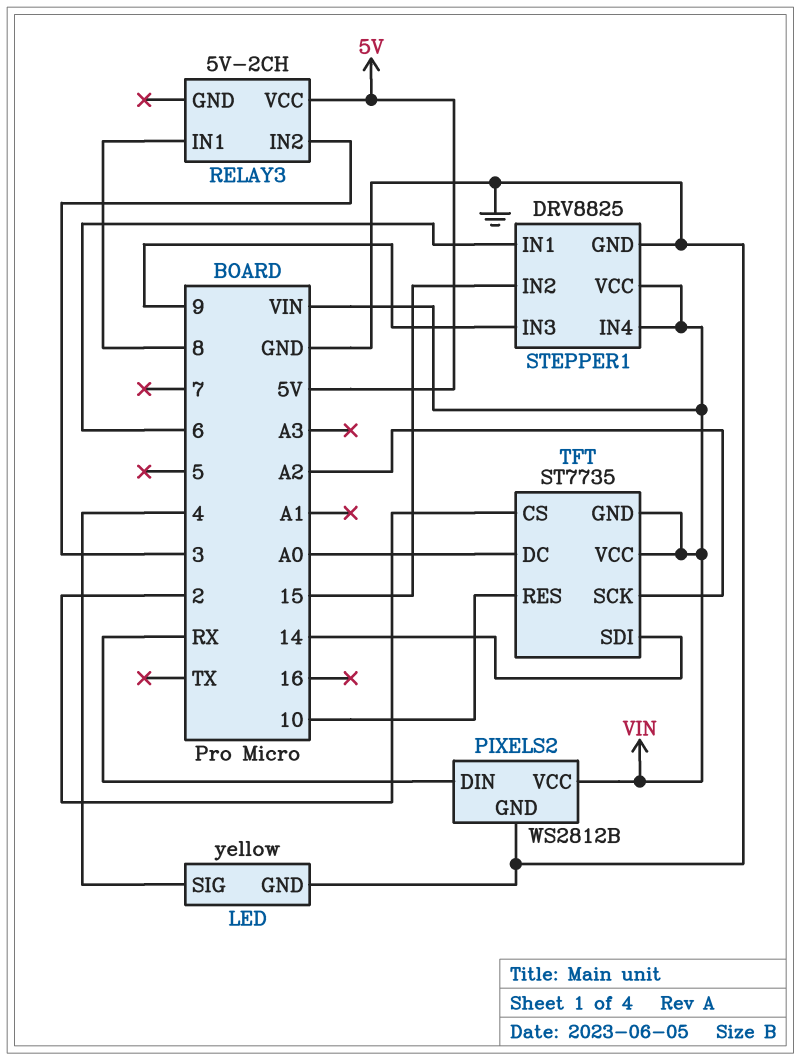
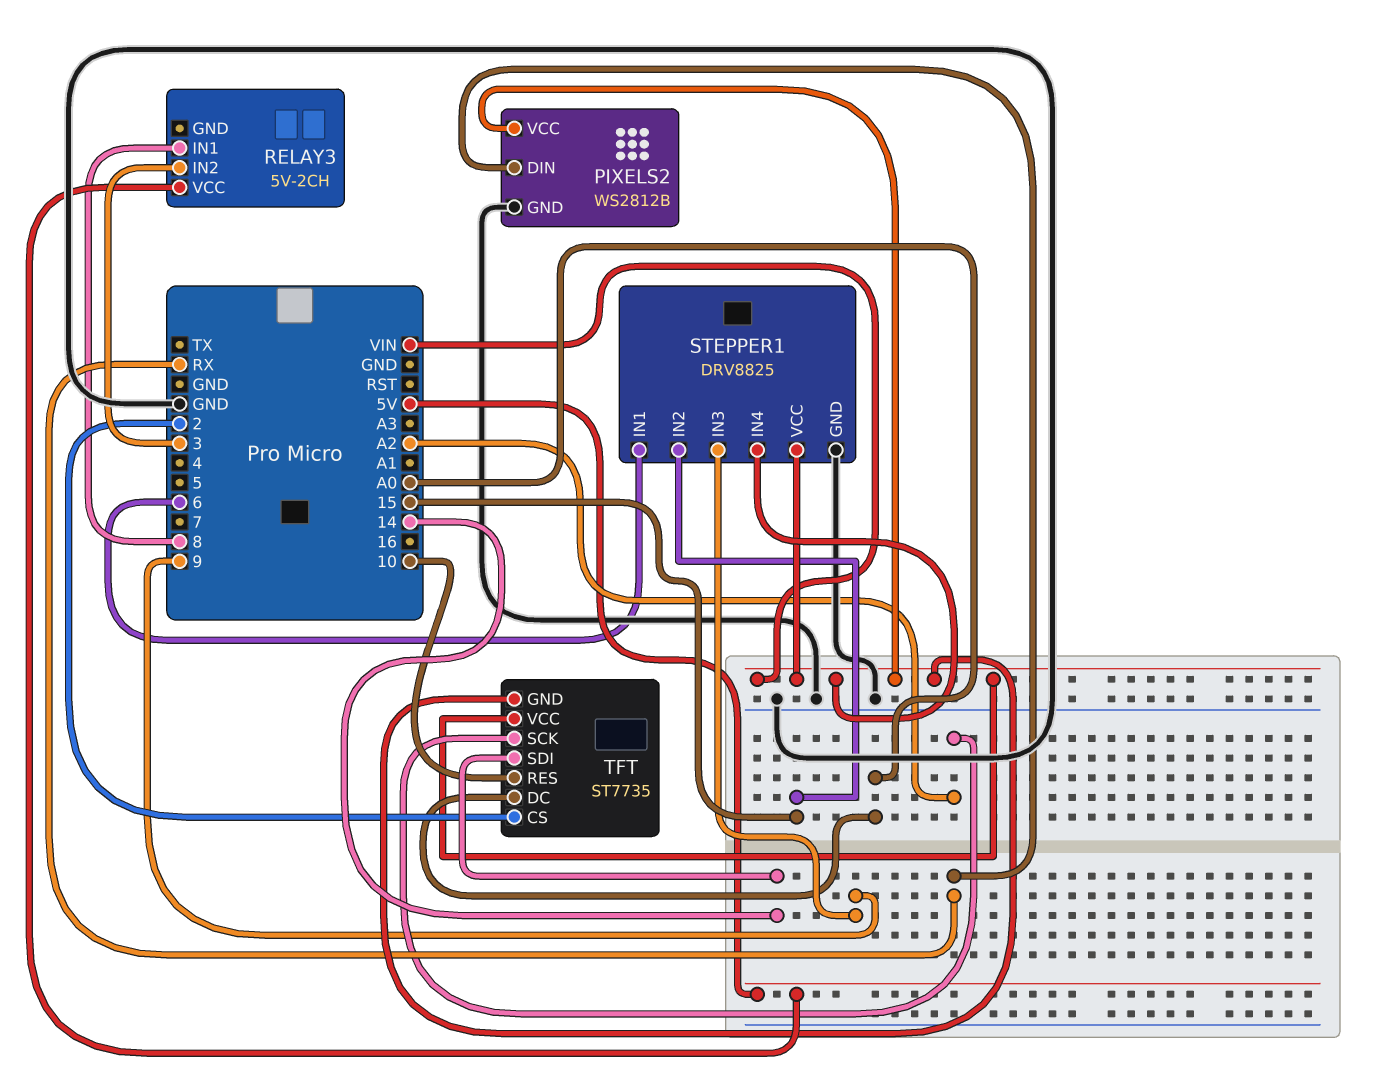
LED: yellow -> none
LED pin GND: GND -> none
LED pin SIG: 4 -> none

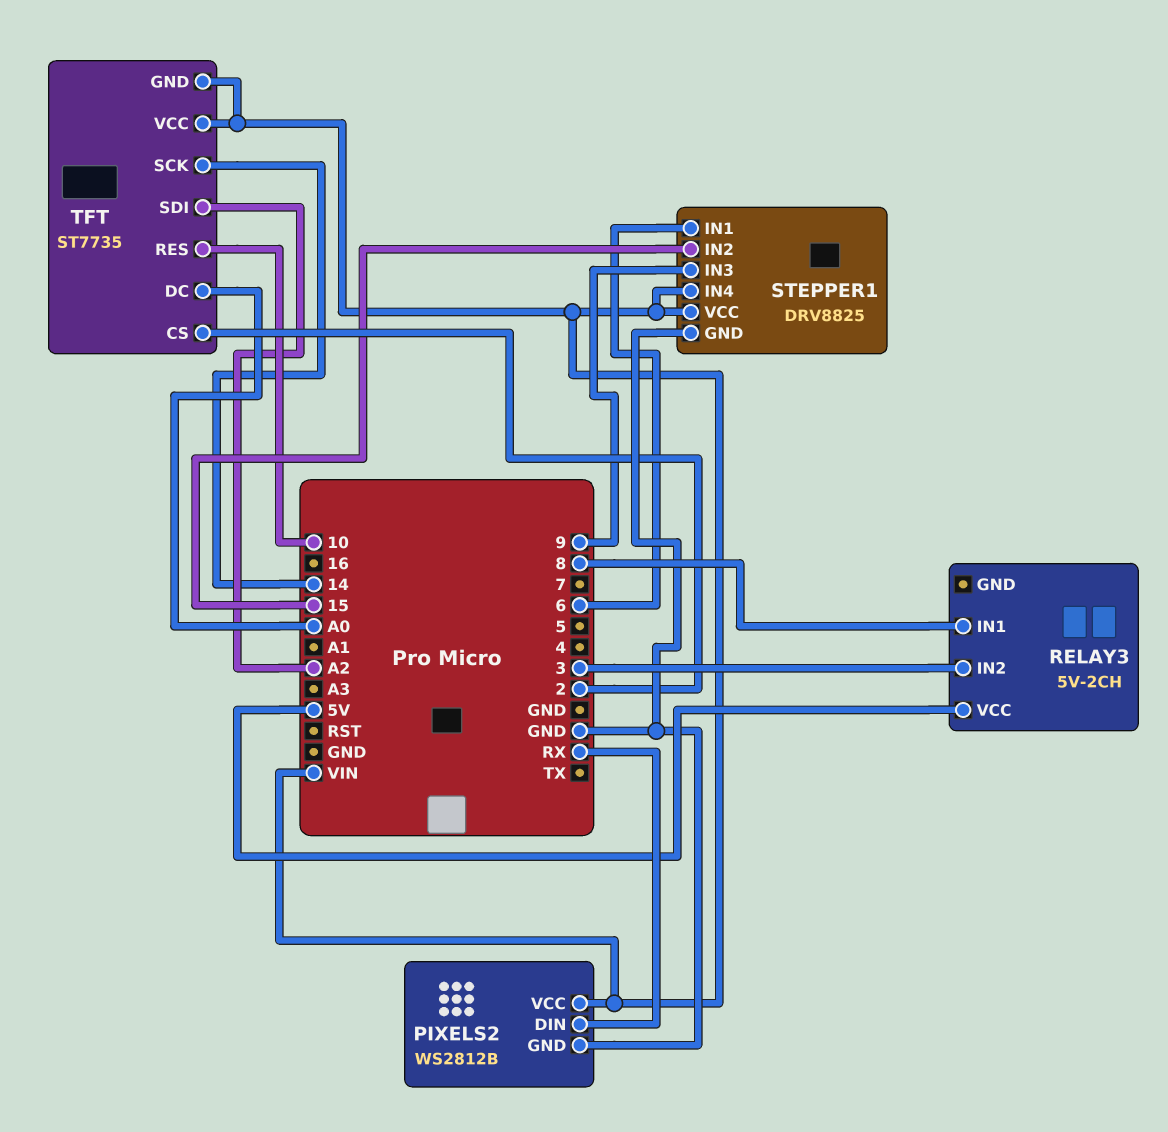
TFT pin SCK: A2 -> 14
TFT pin SDI: 14 -> A2

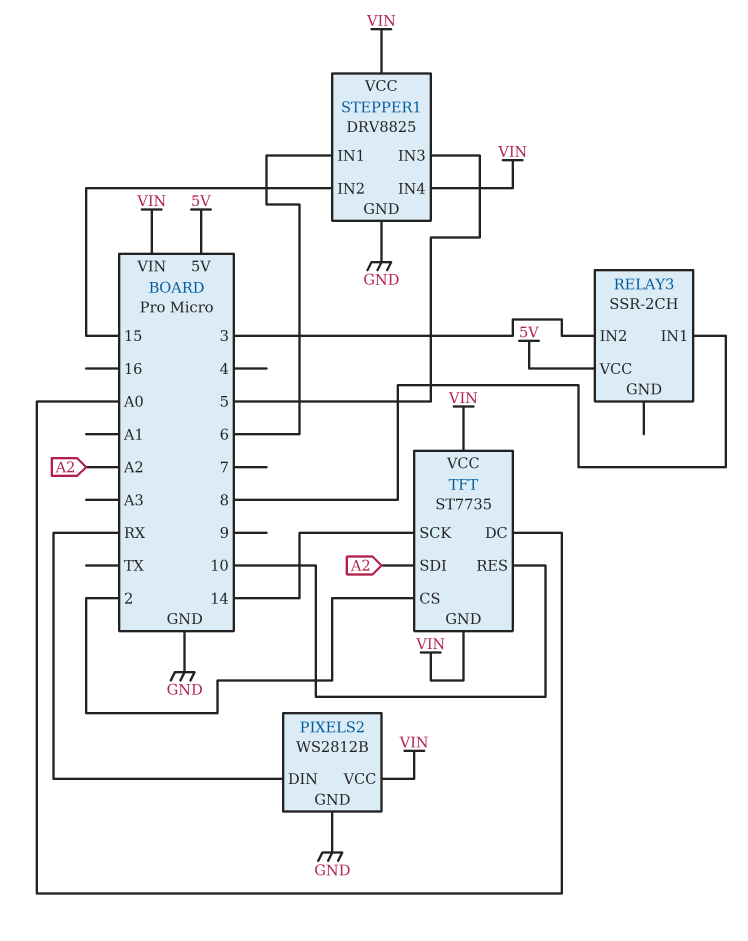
RELAY3: 5V-2CH -> SSR-2CH
STEPPER1 pin IN3: 9 -> 5

